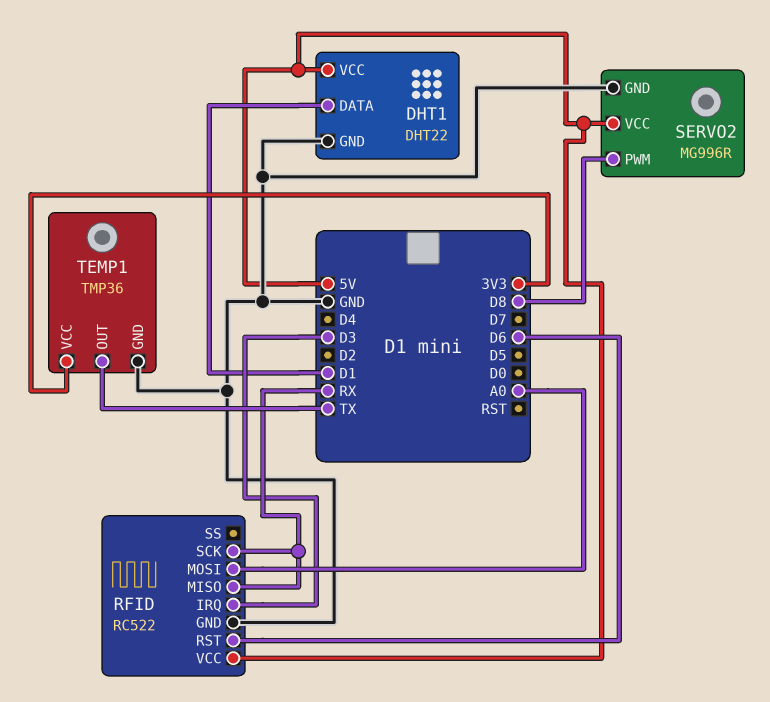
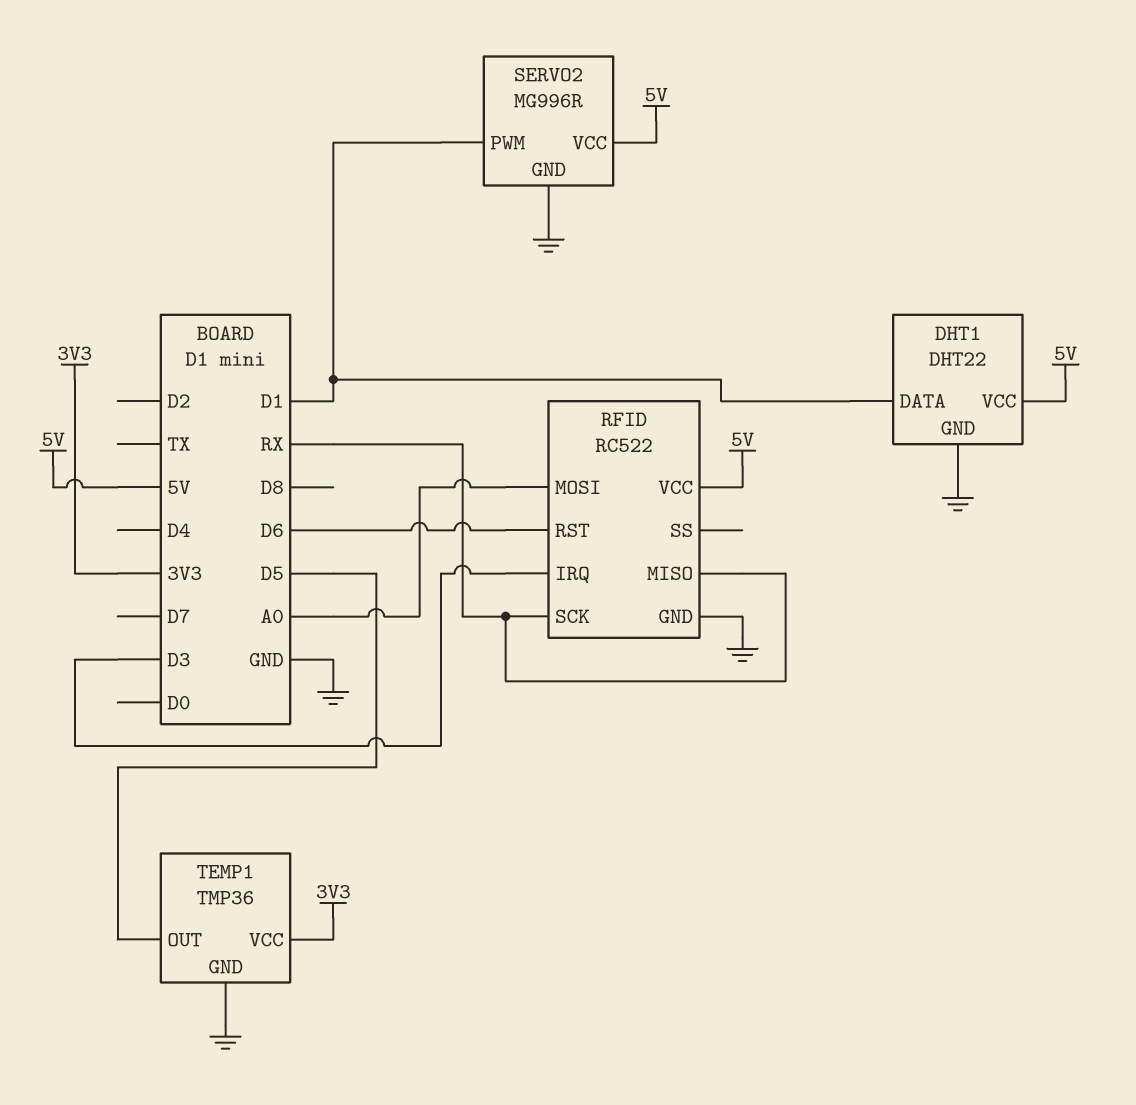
SERVO2 pin PWM: D8 -> D1
TEMP1 pin OUT: TX -> D5

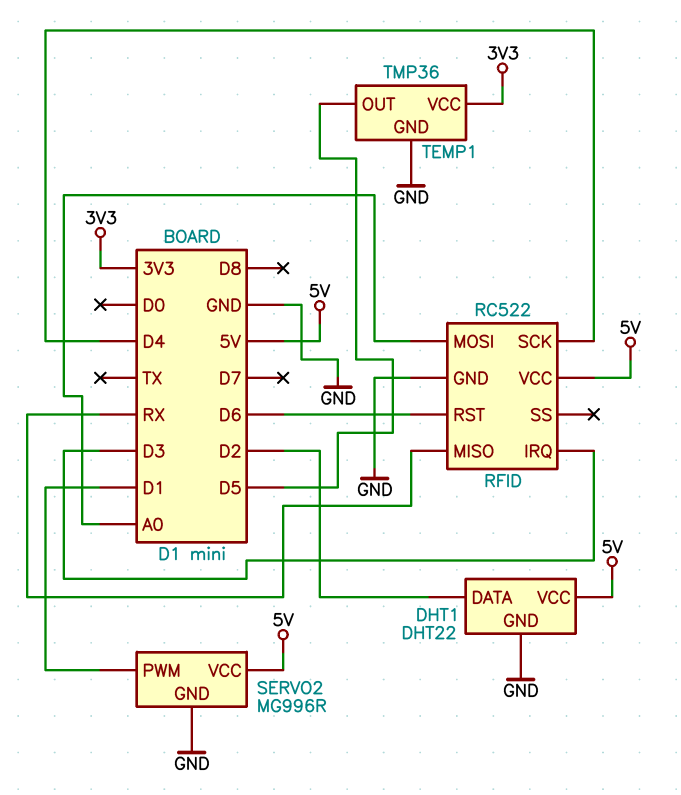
DHT1 pin DATA: D1 -> D2
RFID pin SCK: RX -> D4

